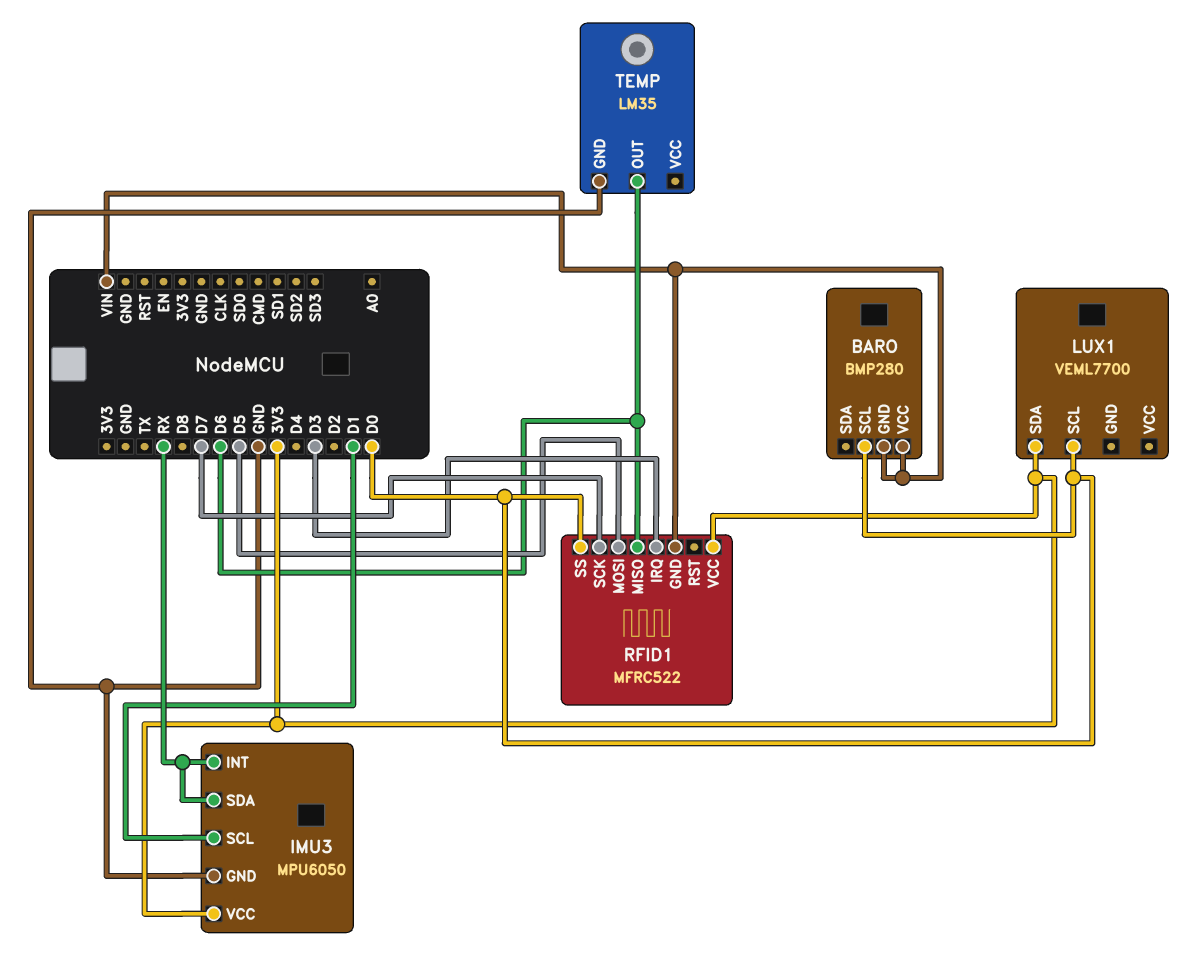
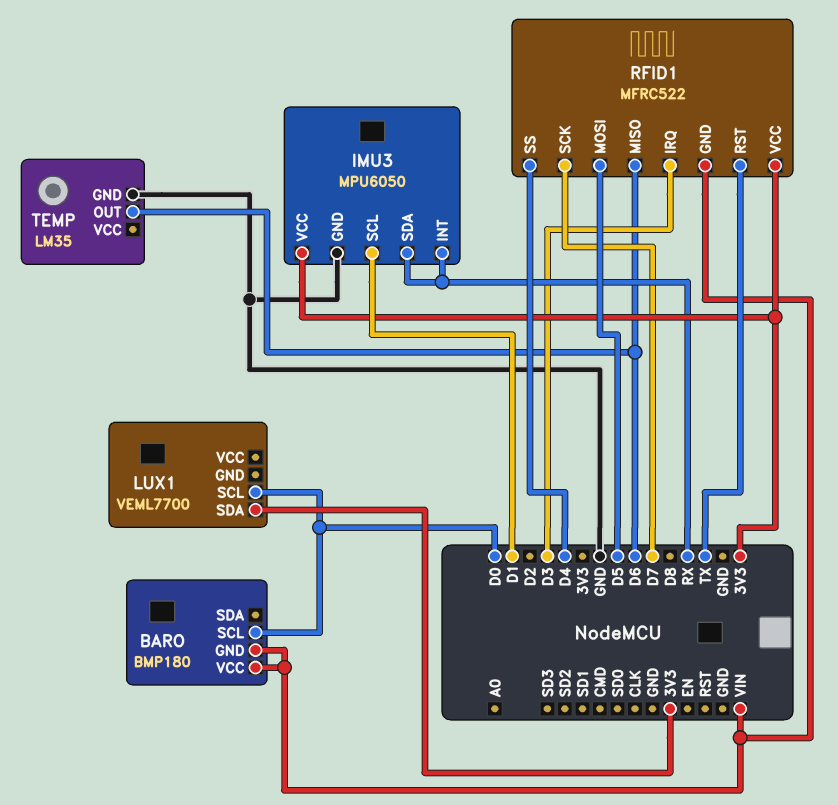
BARO: BMP280 -> BMP180
RFID1 pin RST: none -> TX
RFID1 pin SS: D0 -> D4

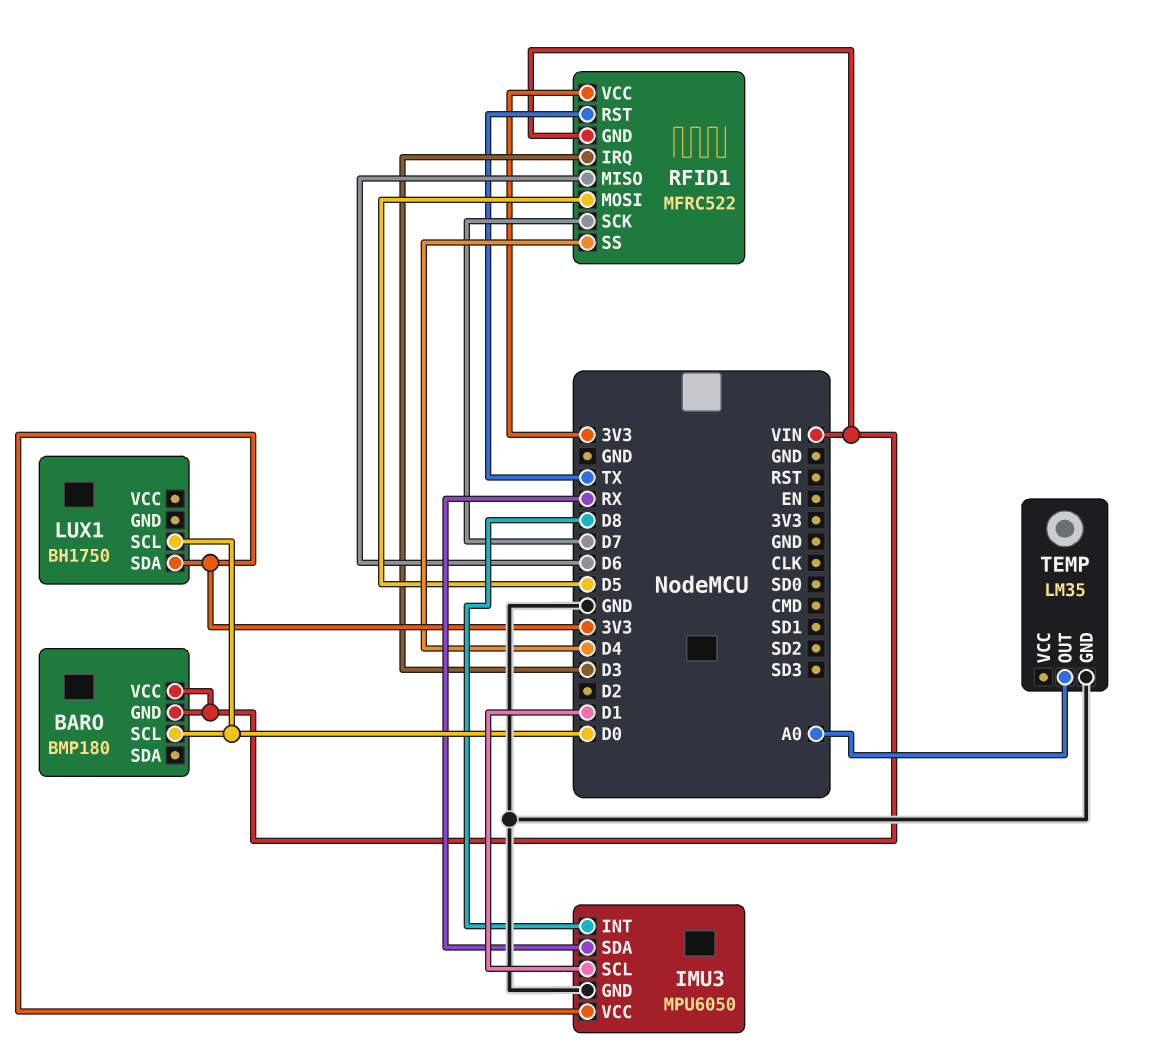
IMU3 pin INT: RX -> D8
LUX1: VEML7700 -> BH1750
TEMP pin OUT: D6 -> A0

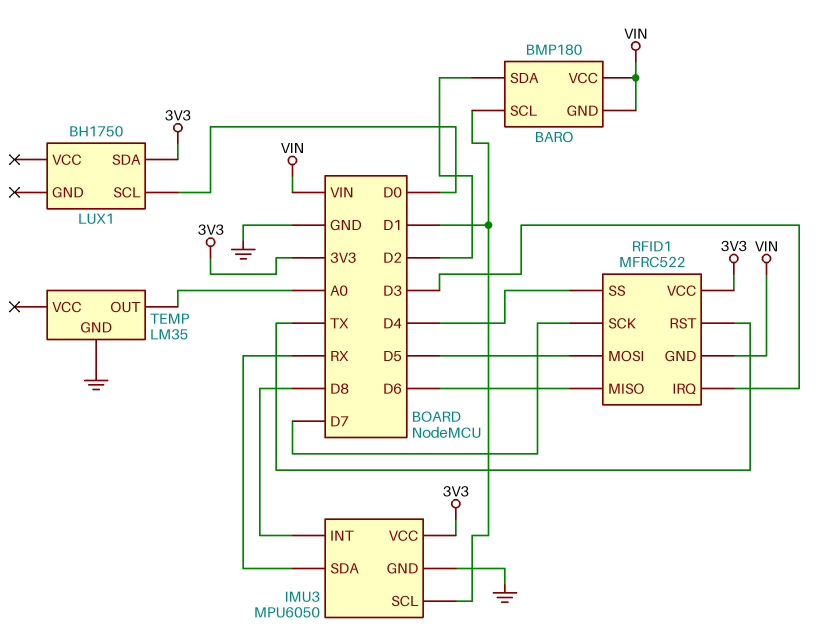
BARO pin SCL: D0 -> D1
BARO pin SDA: none -> D2

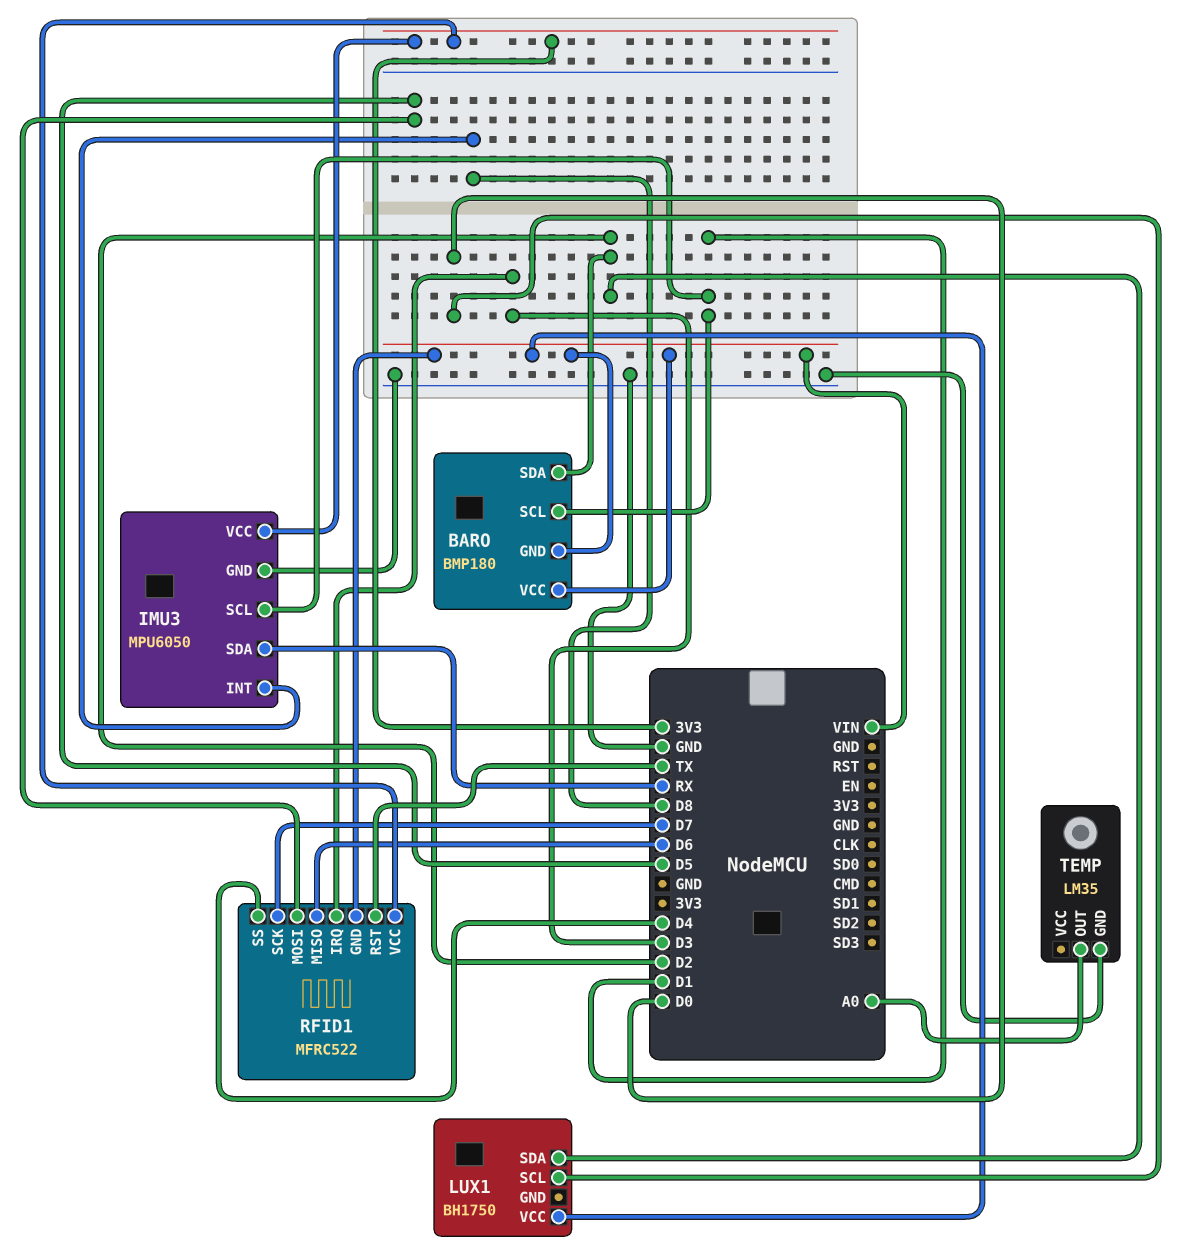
LUX1 pin SDA: 3V3 -> D2
LUX1 pin VCC: none -> VIN

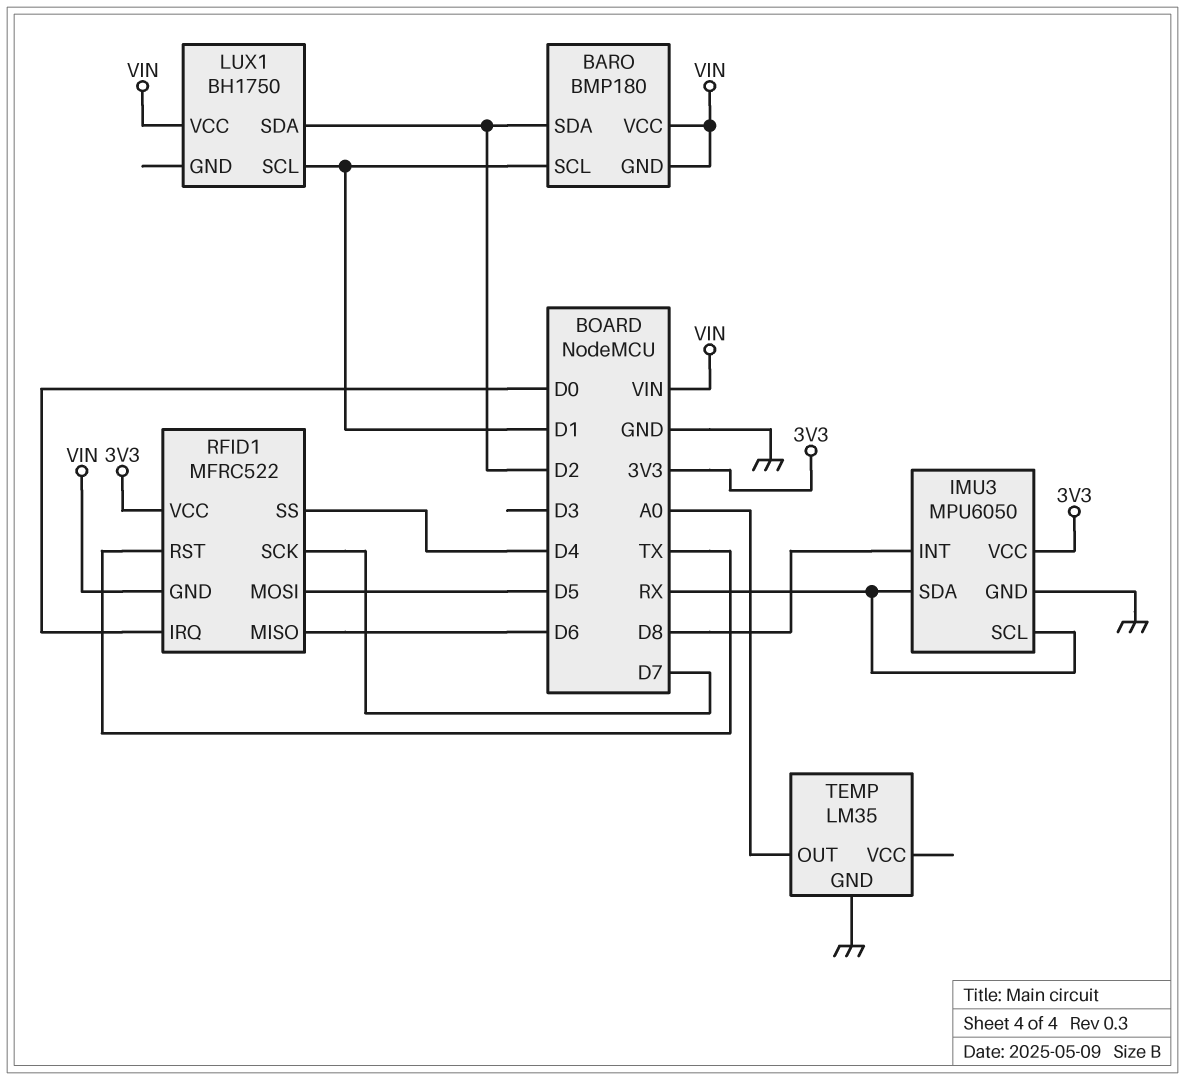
IMU3 pin SCL: D1 -> RX
LUX1 pin SCL: D0 -> D1
RFID1 pin IRQ: D3 -> D0

